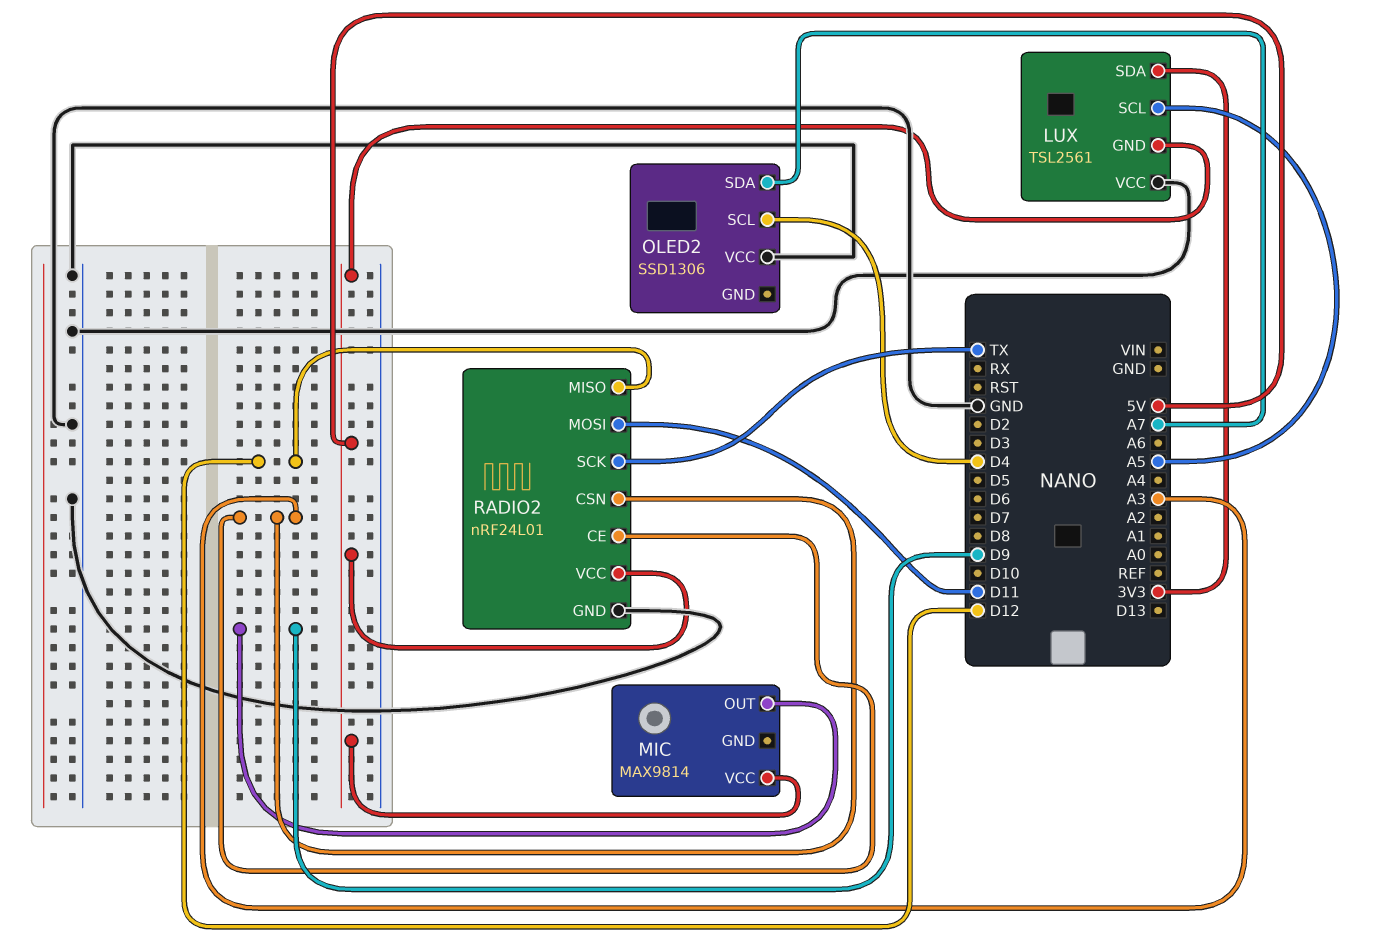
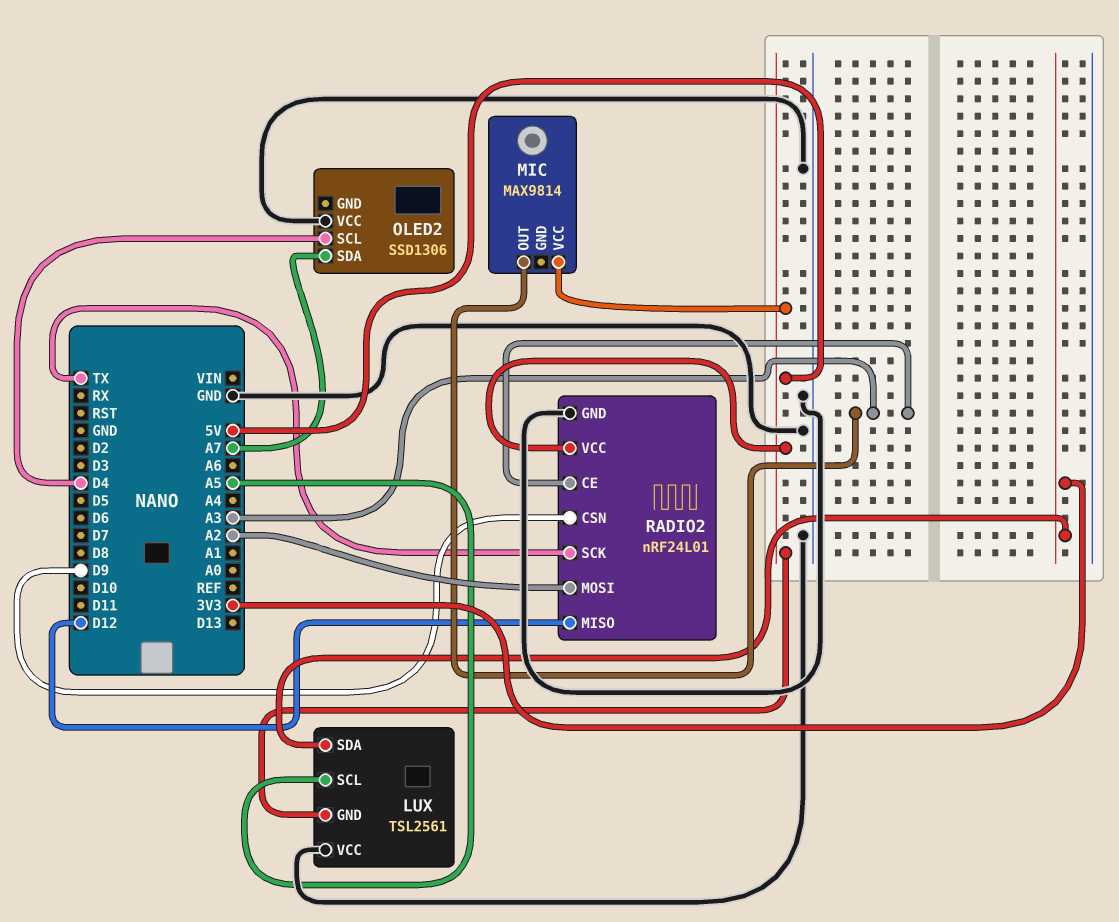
MIC pin OUT: D9 -> A3
RADIO2 pin CSN: A3 -> D9
RADIO2 pin MOSI: D11 -> A2

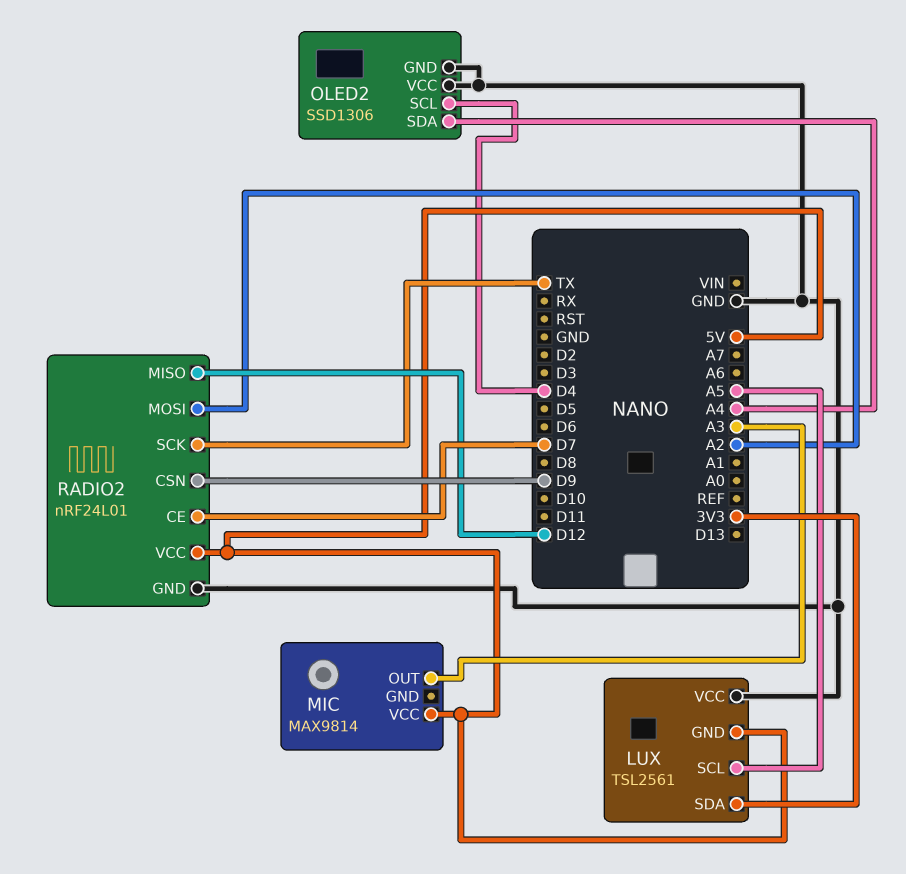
OLED2 pin GND: none -> GND
OLED2 pin SDA: A7 -> A4
RADIO2 pin CE: A3 -> D7

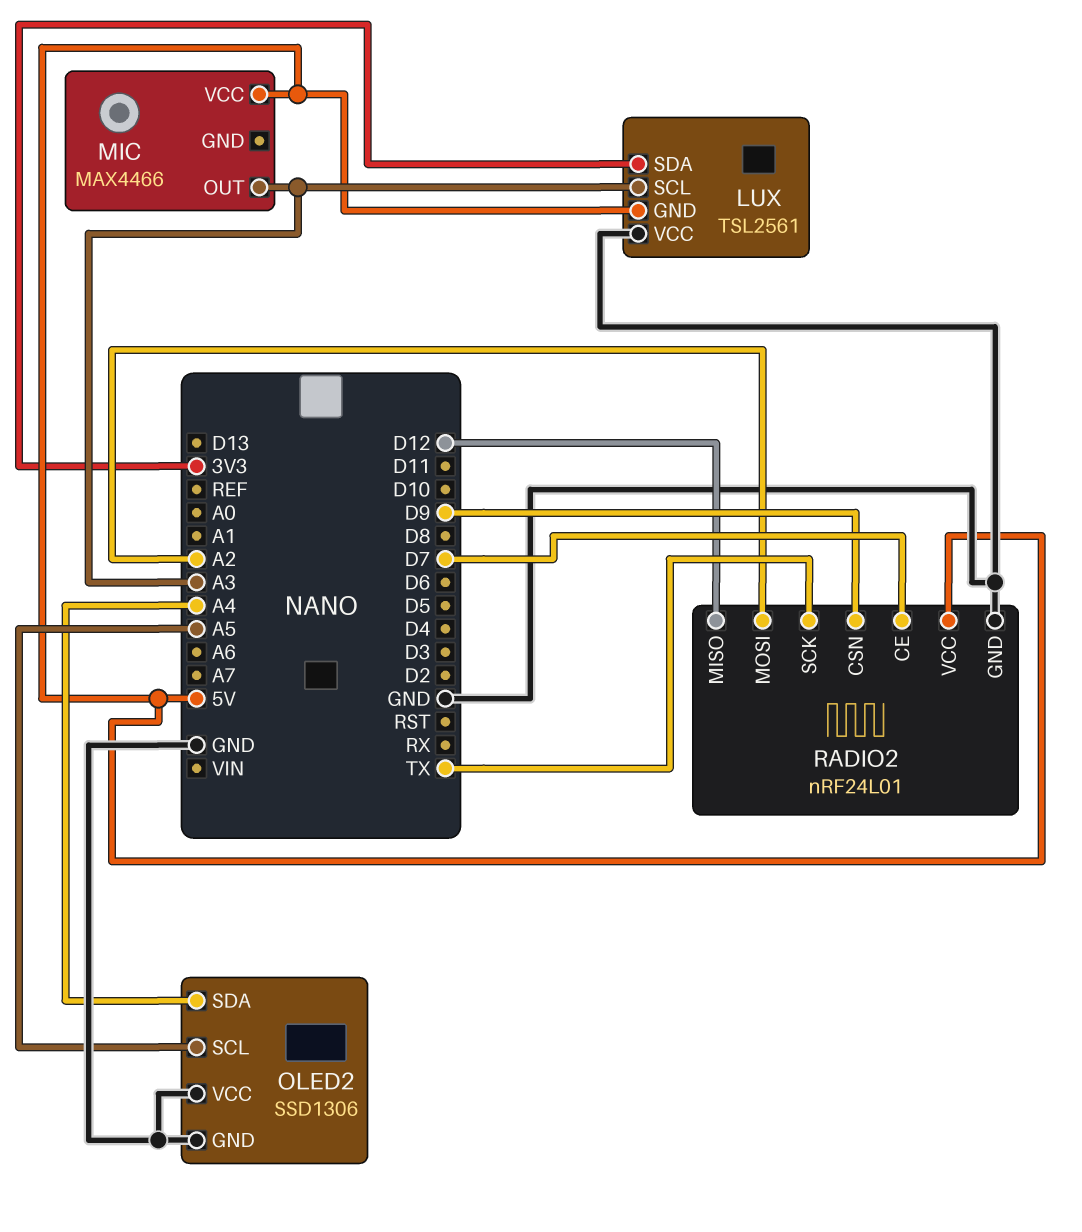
LUX pin SCL: A5 -> A3
MIC: MAX9814 -> MAX4466
OLED2 pin SCL: D4 -> A5

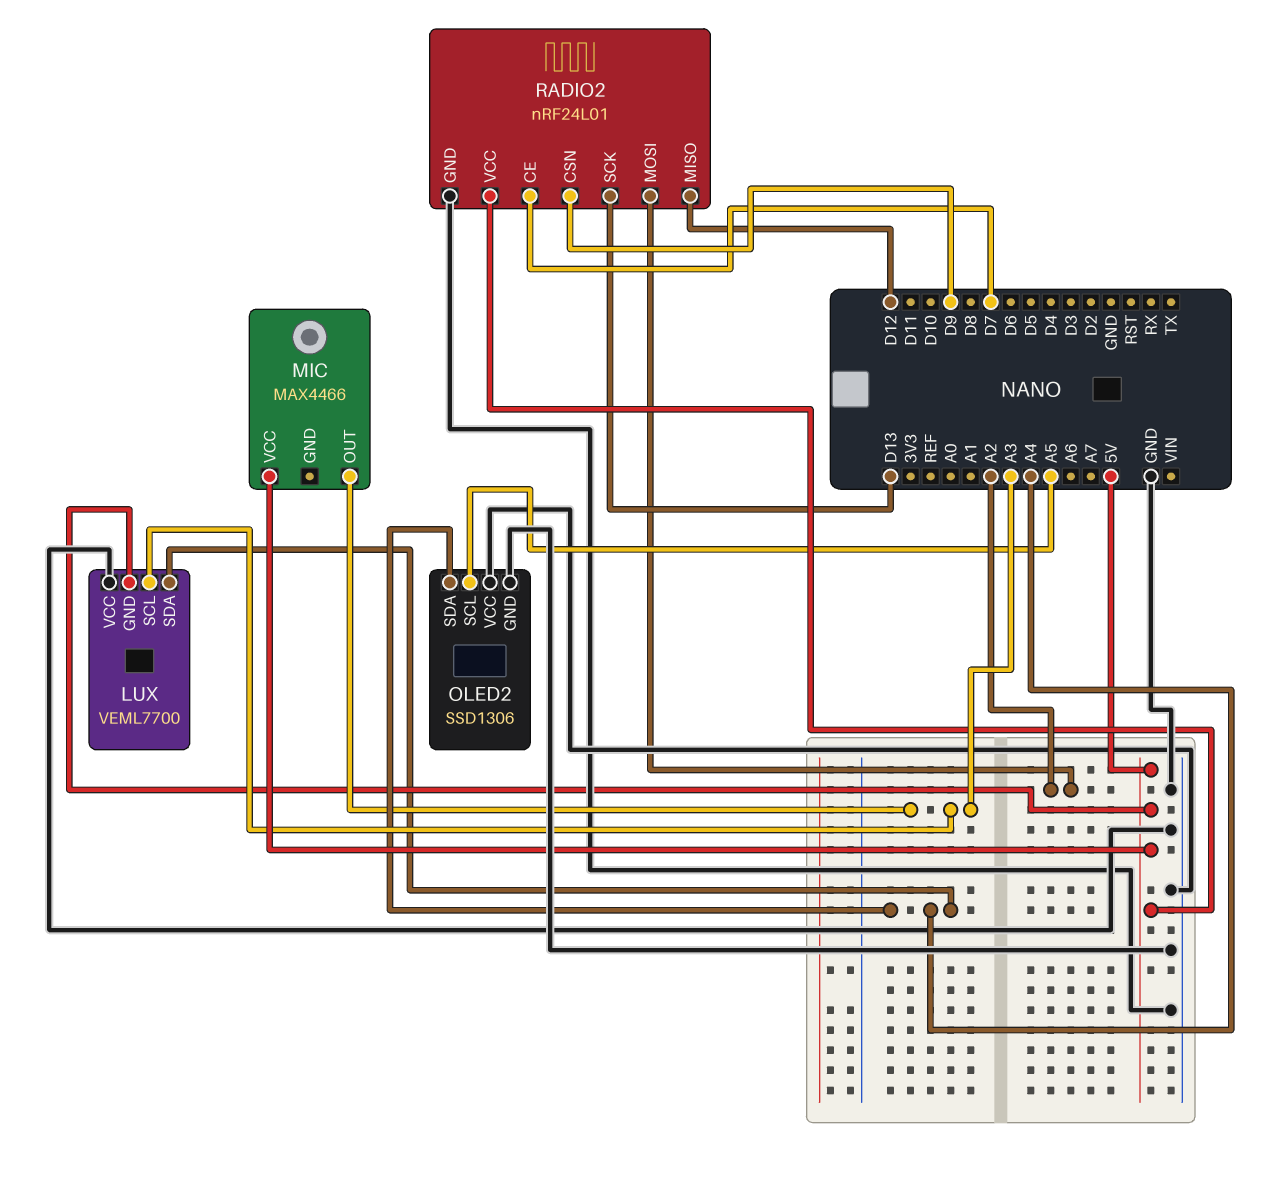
LUX: TSL2561 -> VEML7700
LUX pin SDA: 3V3 -> A4
RADIO2 pin SCK: TX -> D13

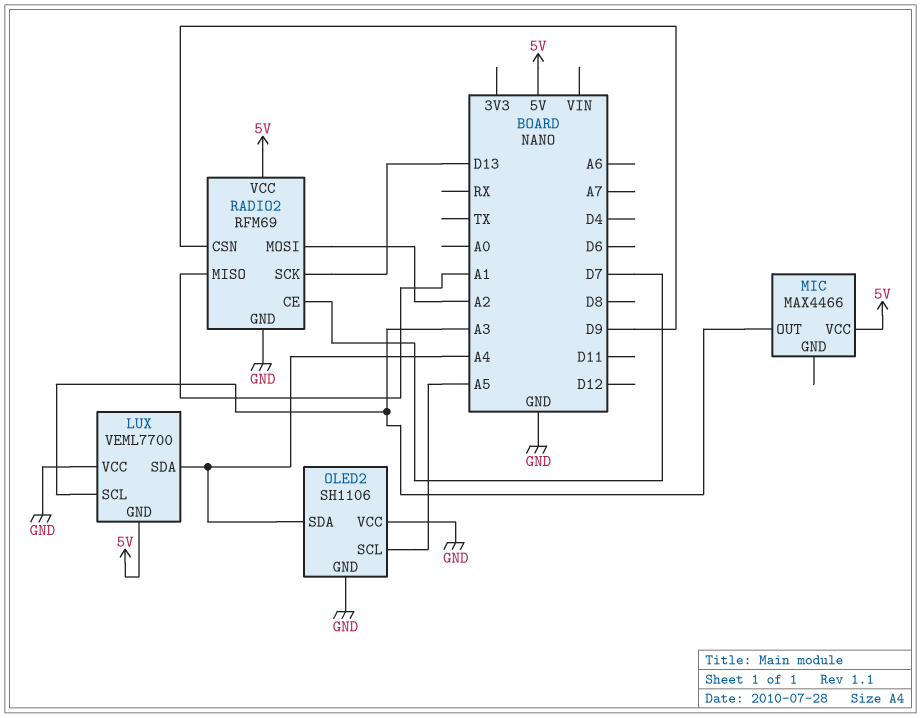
OLED2: SSD1306 -> SH1106
RADIO2: nRF24L01 -> RFM69
RADIO2 pin MISO: D12 -> A1

